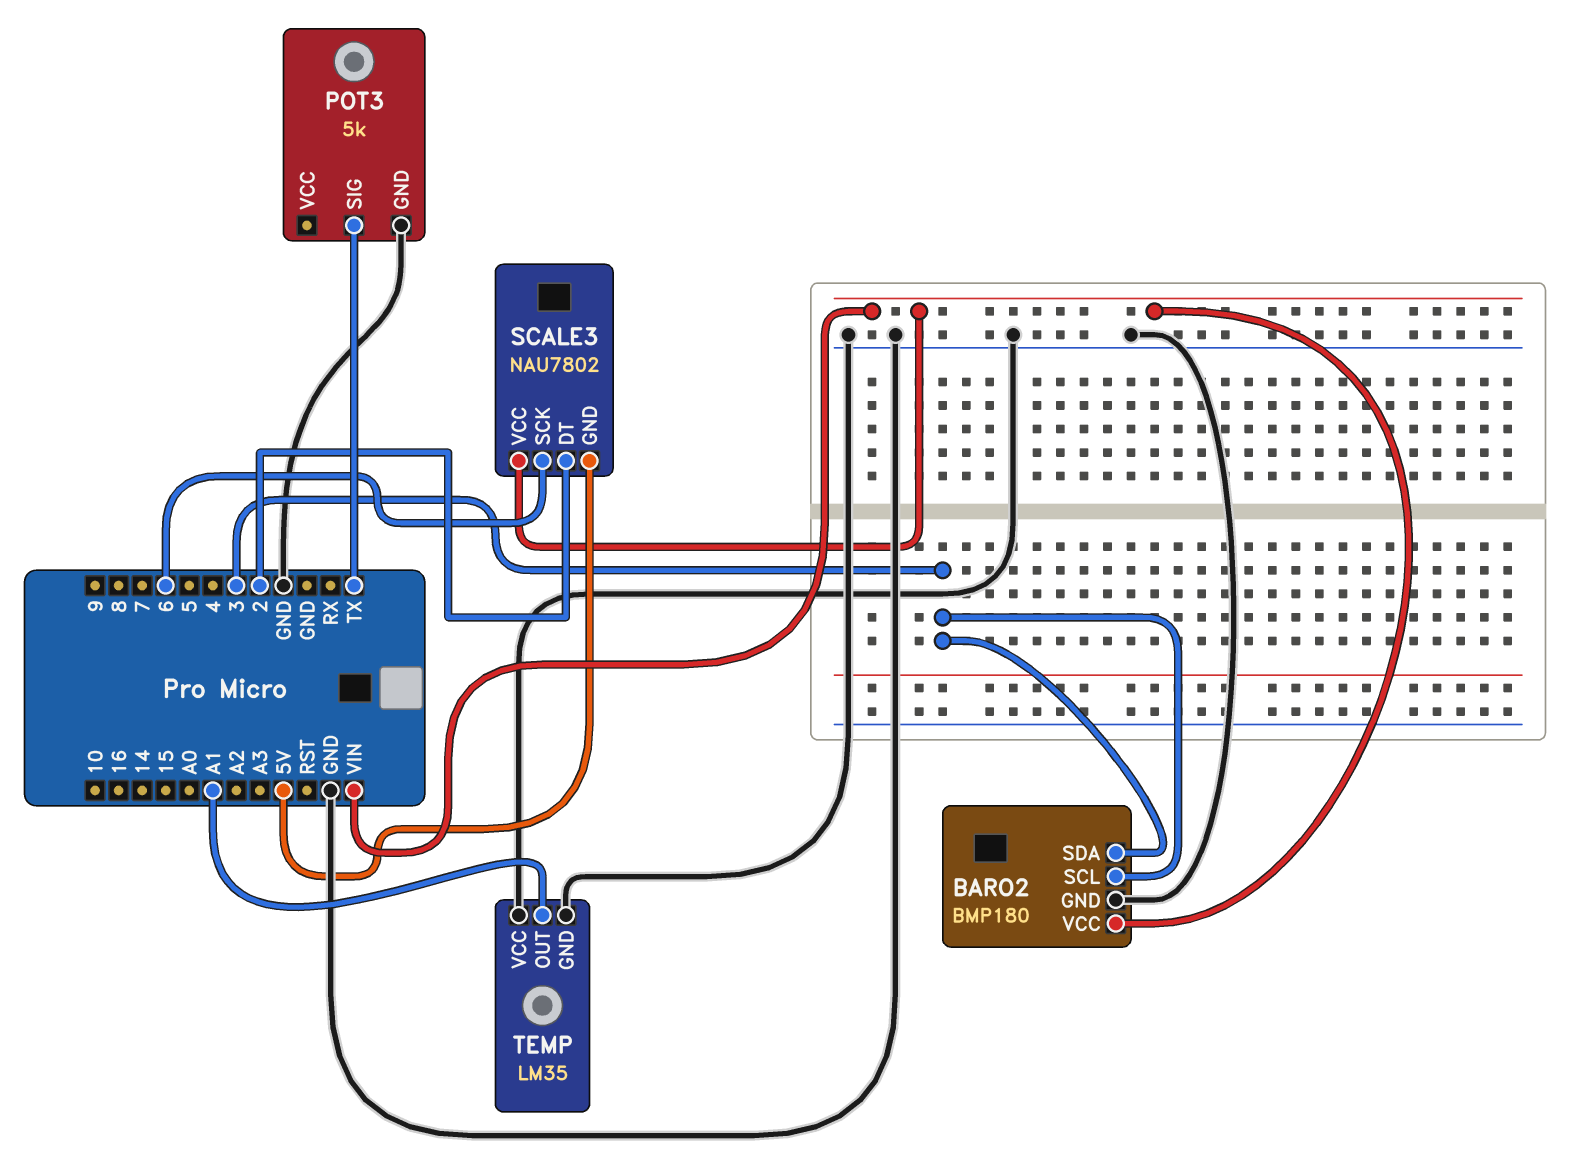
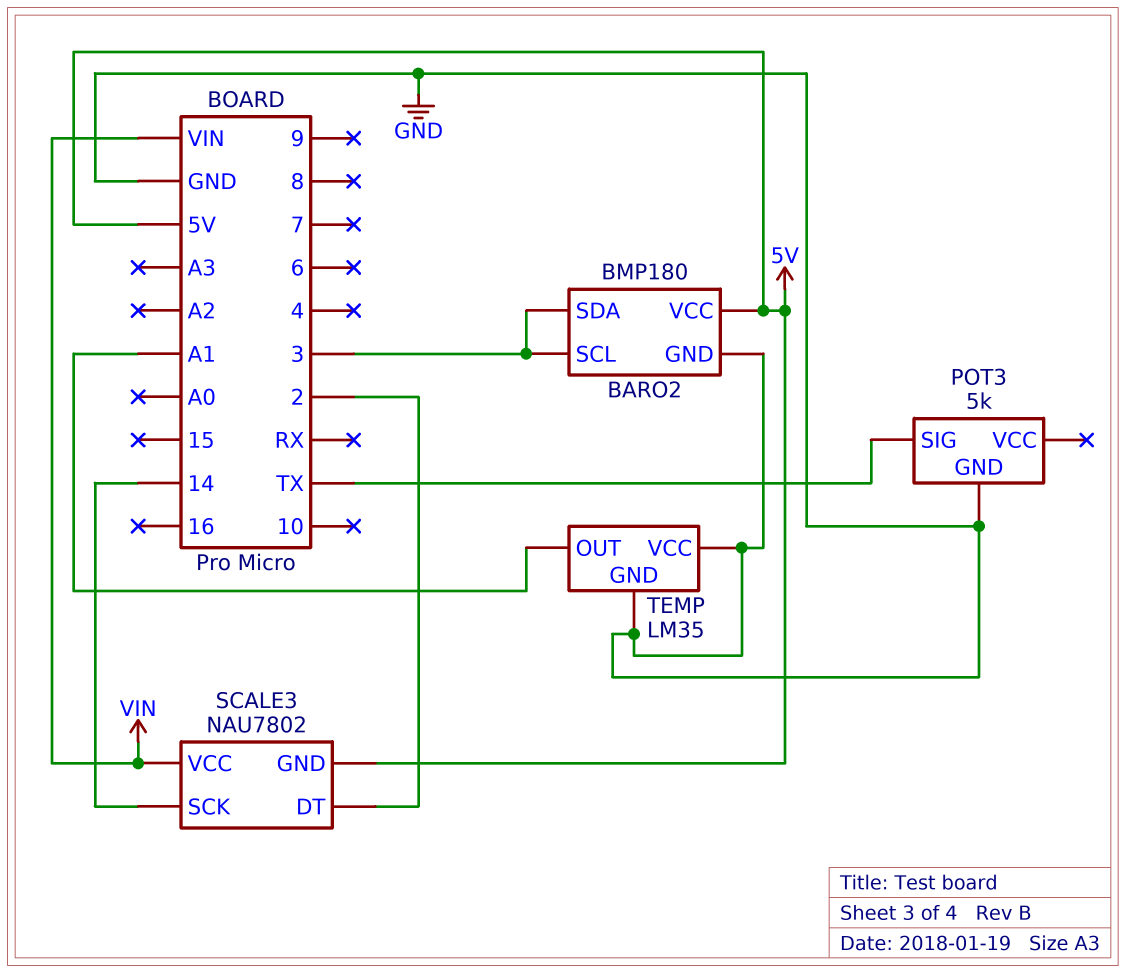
BARO2 pin VCC: VIN -> 5V
SCALE3 pin SCK: 6 -> 14

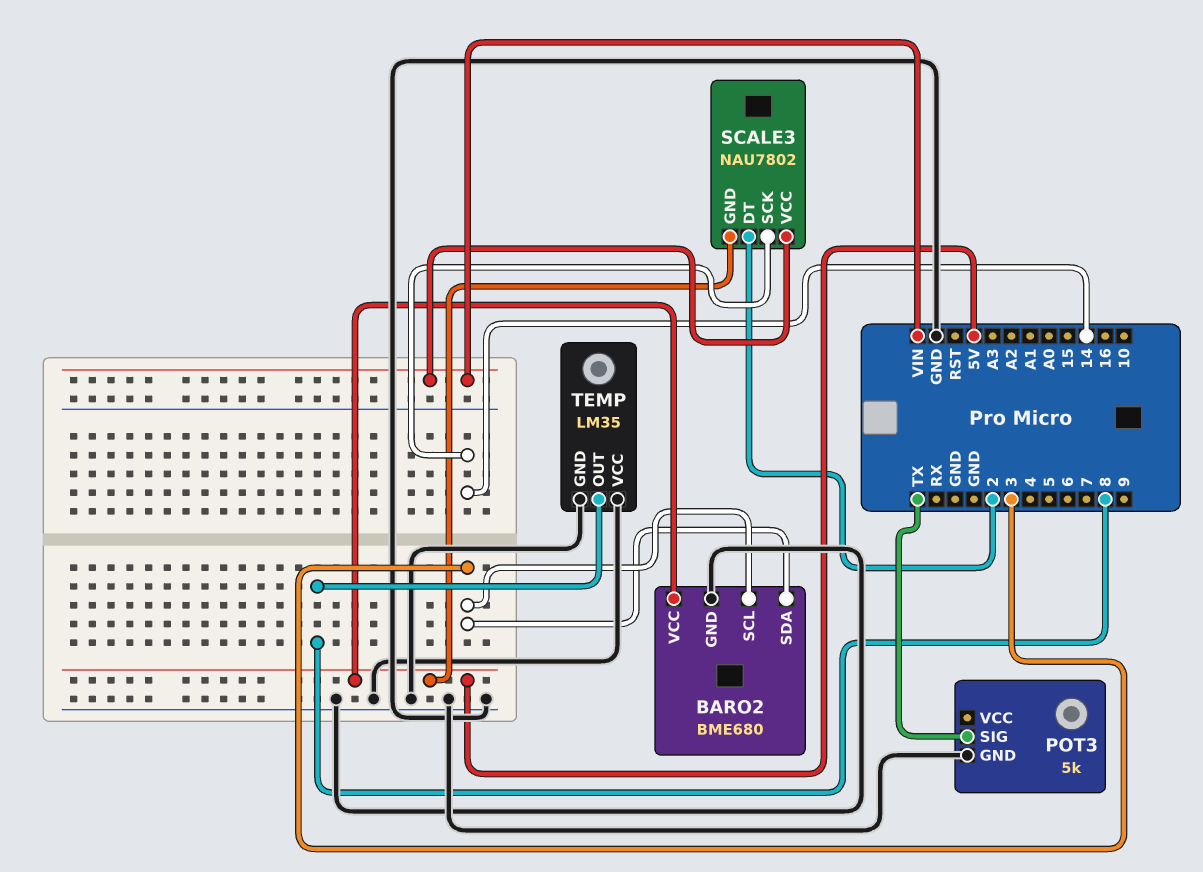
BARO2: BMP180 -> BME680
TEMP pin OUT: A1 -> 8

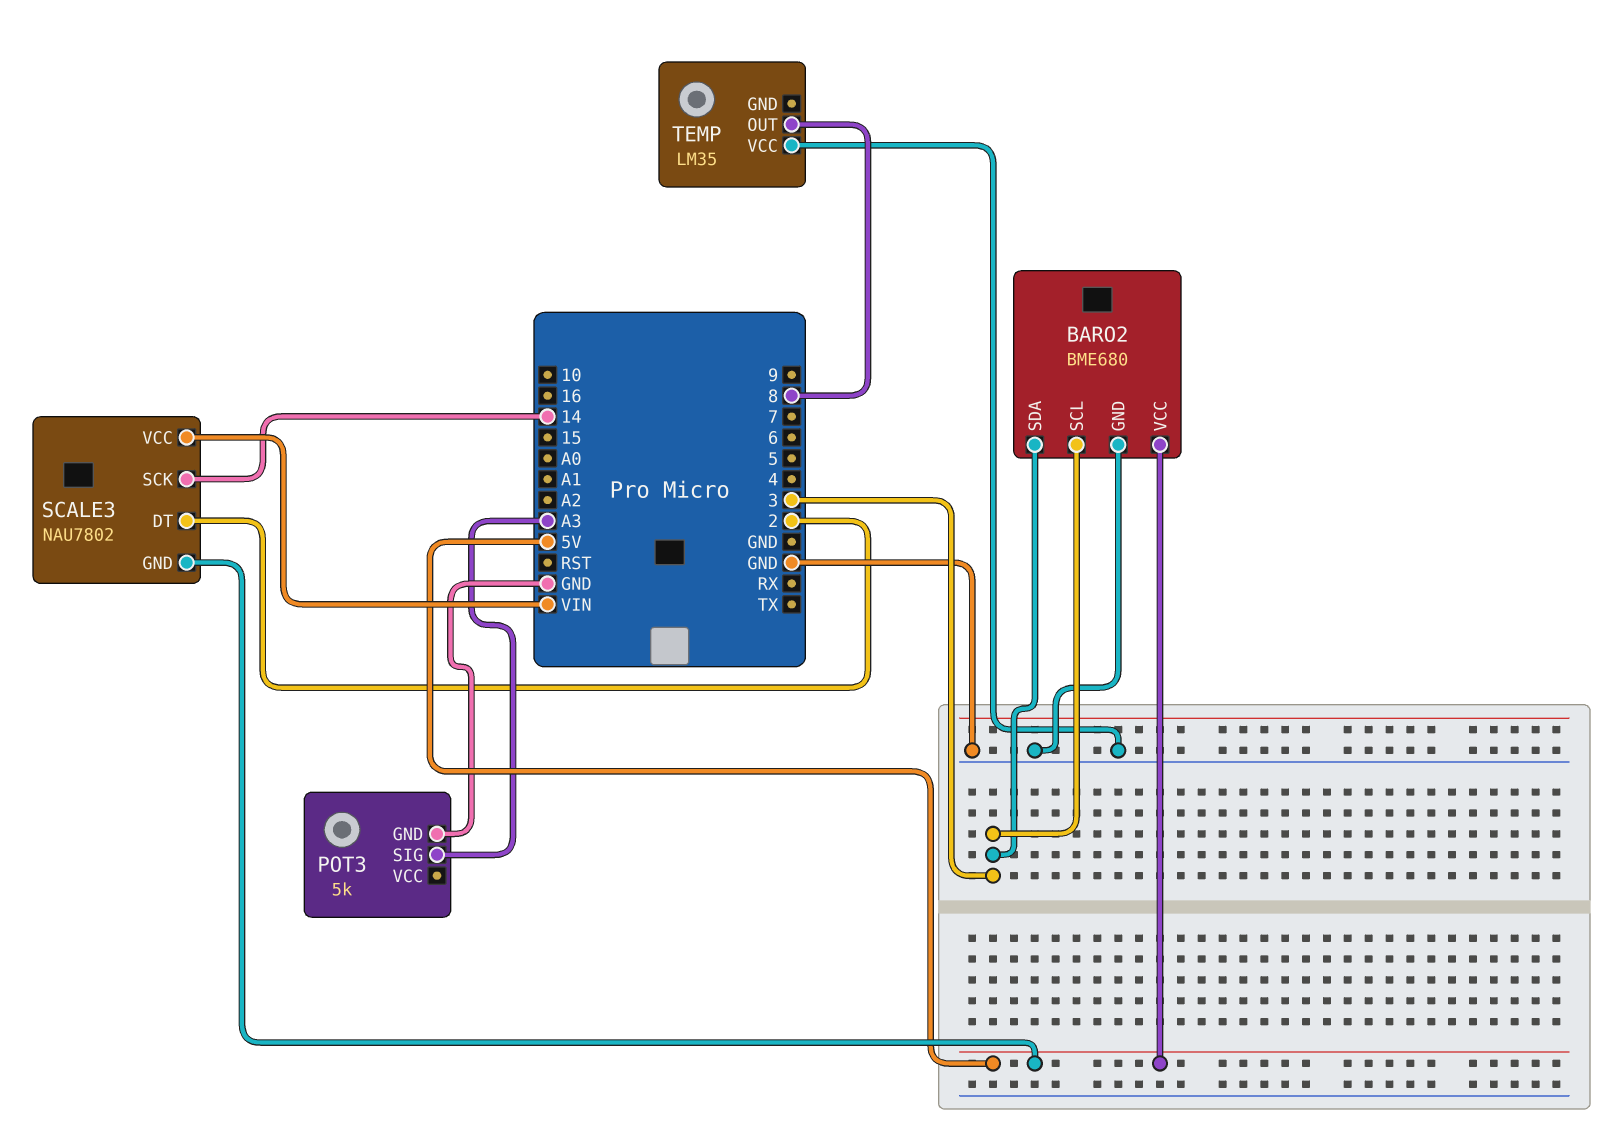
POT3 pin SIG: TX -> A3
TEMP pin GND: GND -> none

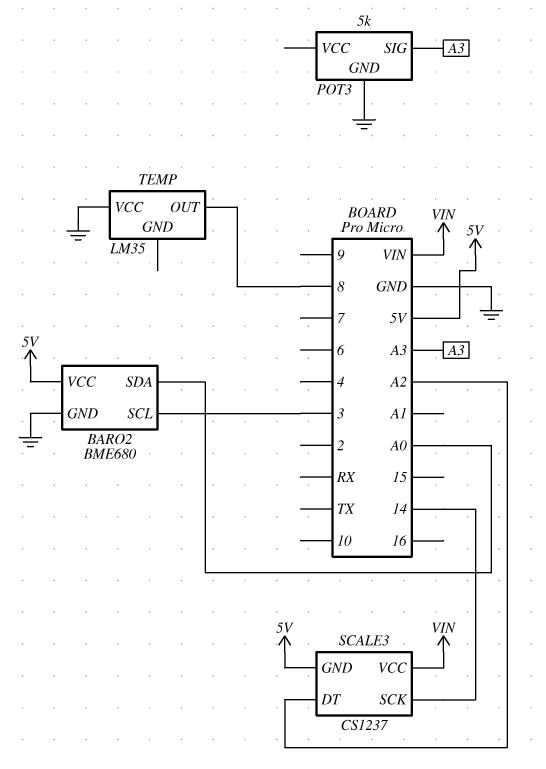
BARO2 pin SDA: 3 -> A0
SCALE3: NAU7802 -> CS1237
SCALE3 pin DT: 2 -> A2

